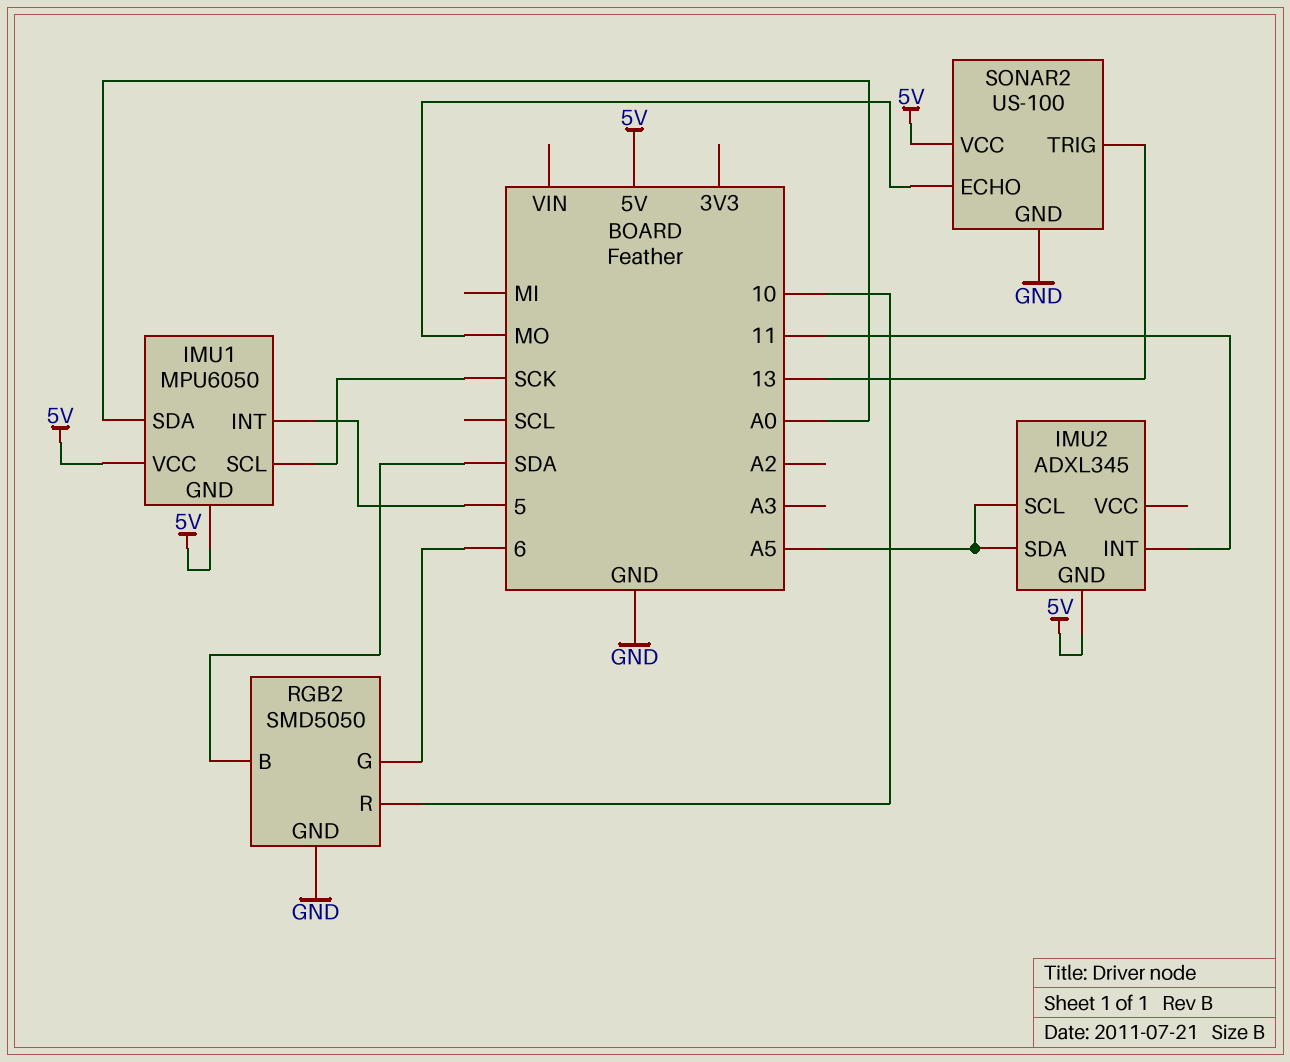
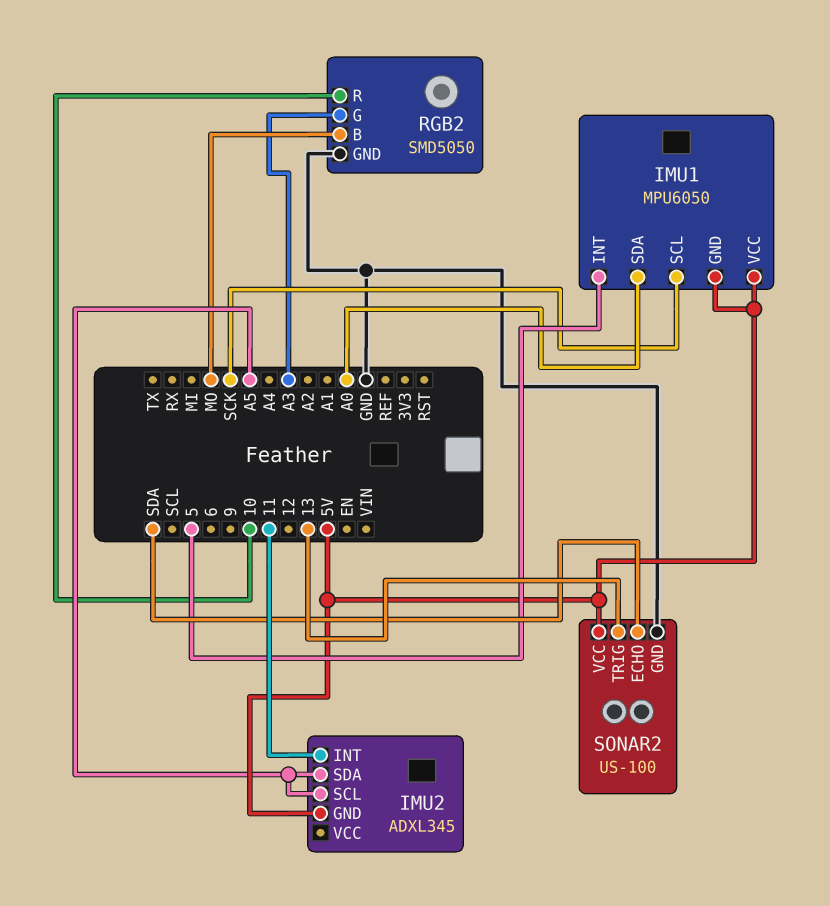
RGB2 pin B: SDA -> MO
RGB2 pin G: 6 -> A3
SONAR2 pin ECHO: MO -> SDA

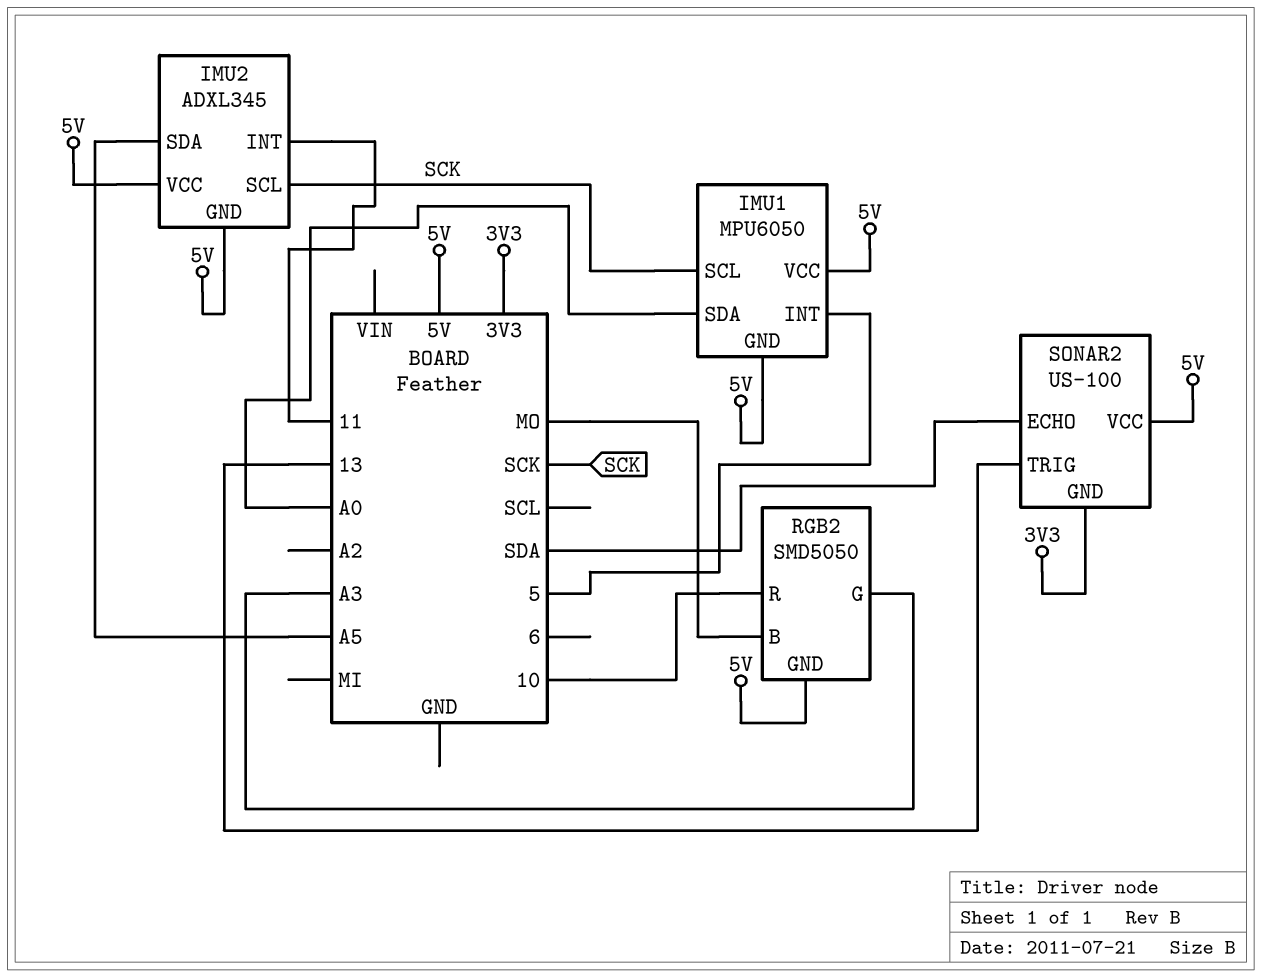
IMU2 pin SCL: A5 -> SCK
IMU2 pin VCC: none -> 5V
RGB2 pin GND: GND -> 5V
SONAR2 pin GND: GND -> 3V3

